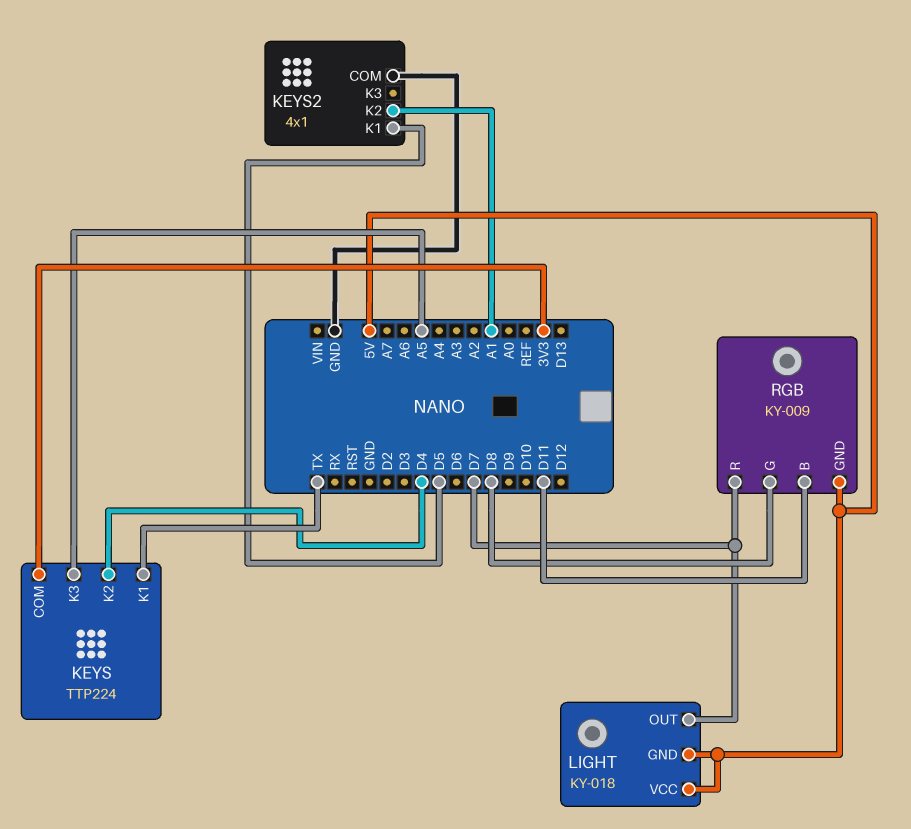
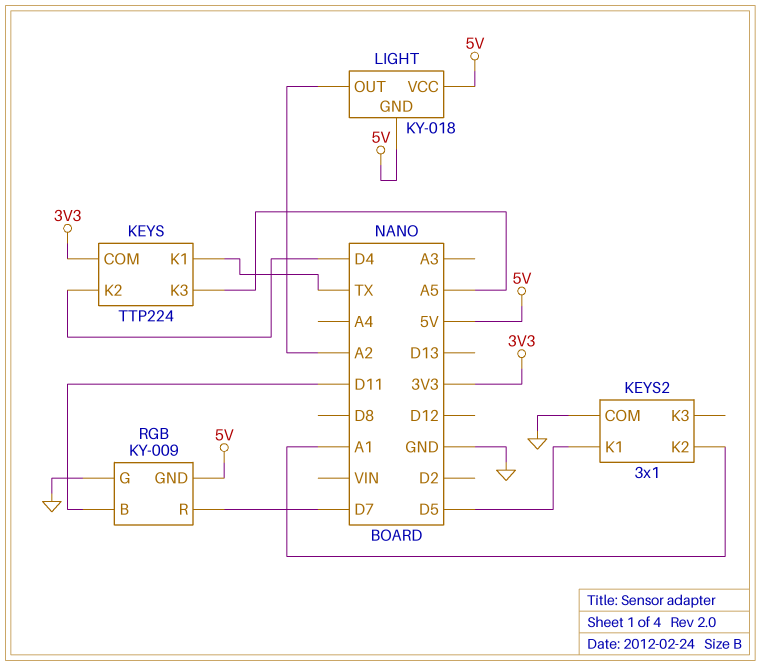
KEYS2: 4x1 -> 3x1
LIGHT pin OUT: D7 -> A2
RGB pin G: D8 -> GND

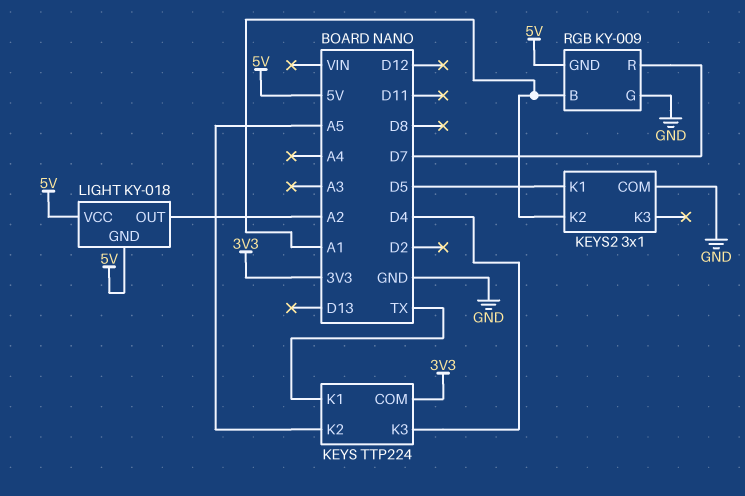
KEYS pin K2: D4 -> A5
KEYS pin K3: A5 -> D4
RGB pin B: D11 -> A1

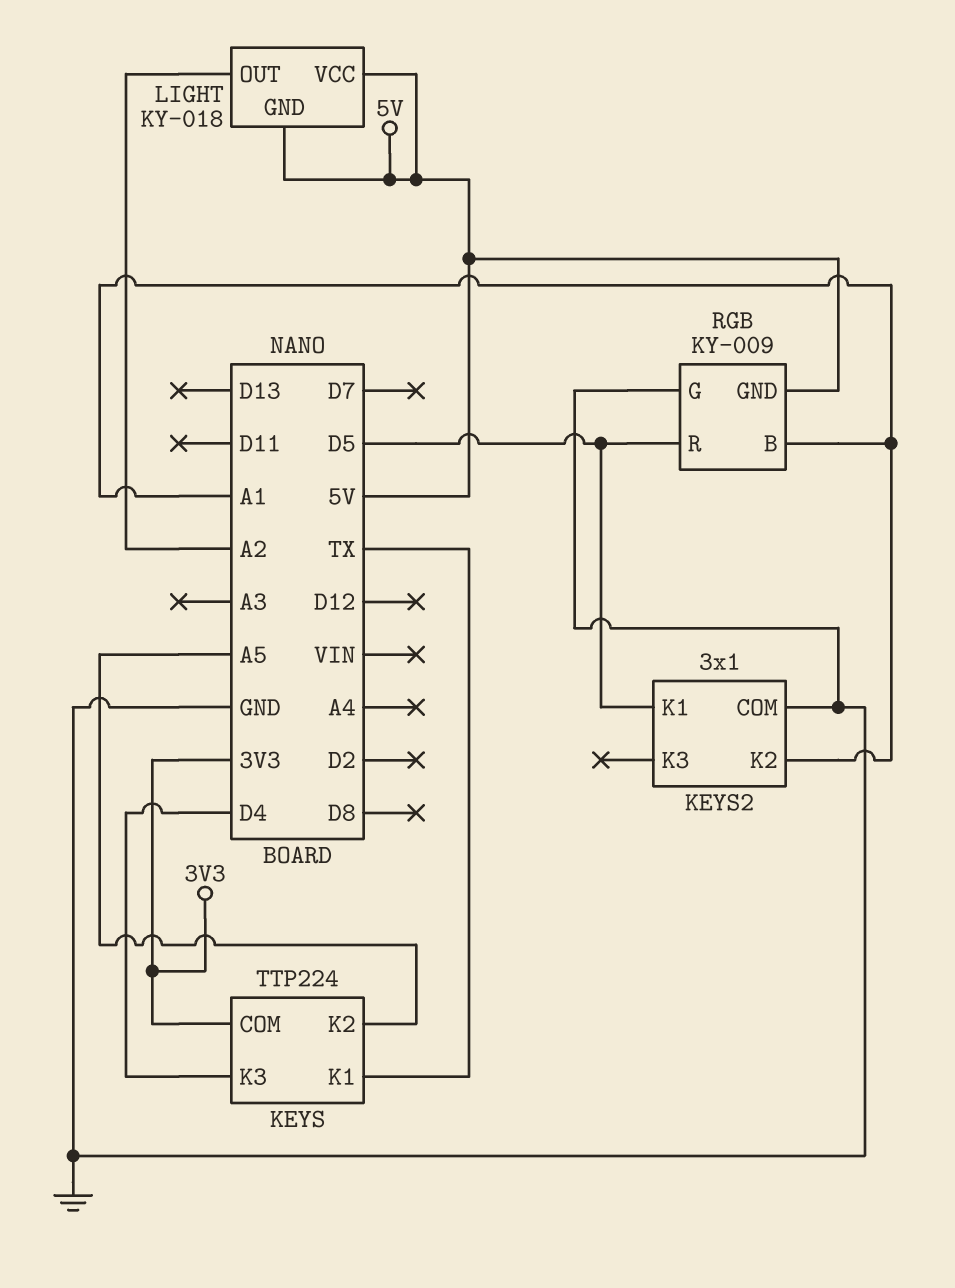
RGB pin R: D7 -> D5

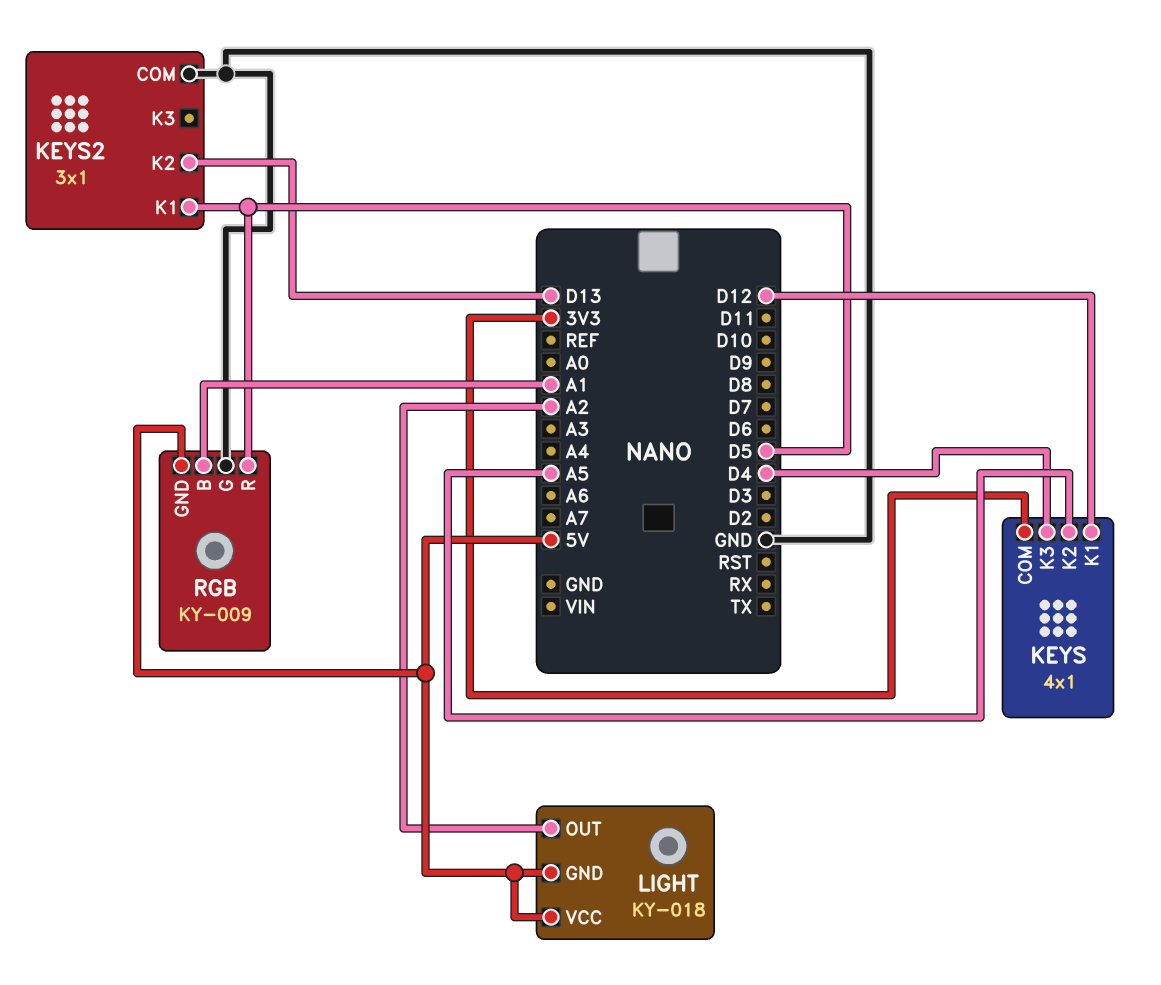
KEYS: TTP224 -> 4x1
KEYS pin K1: TX -> D12
KEYS2 pin K2: A1 -> D13

